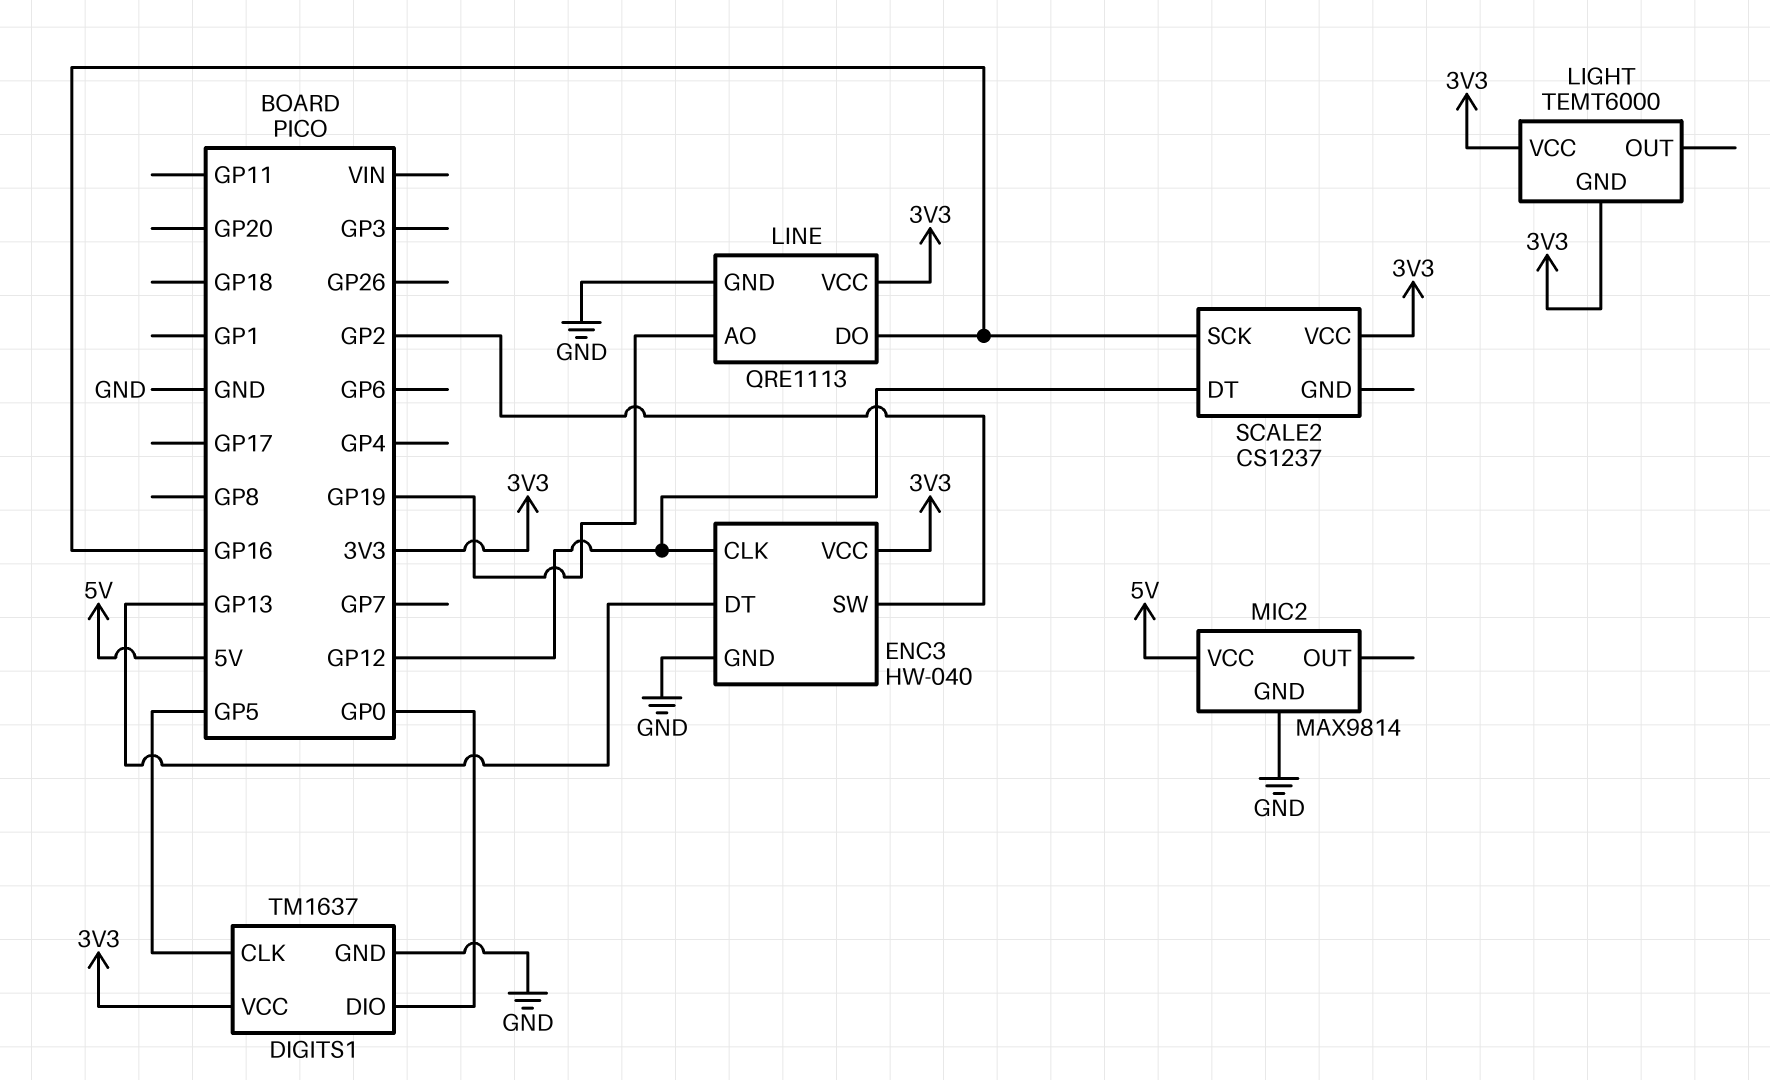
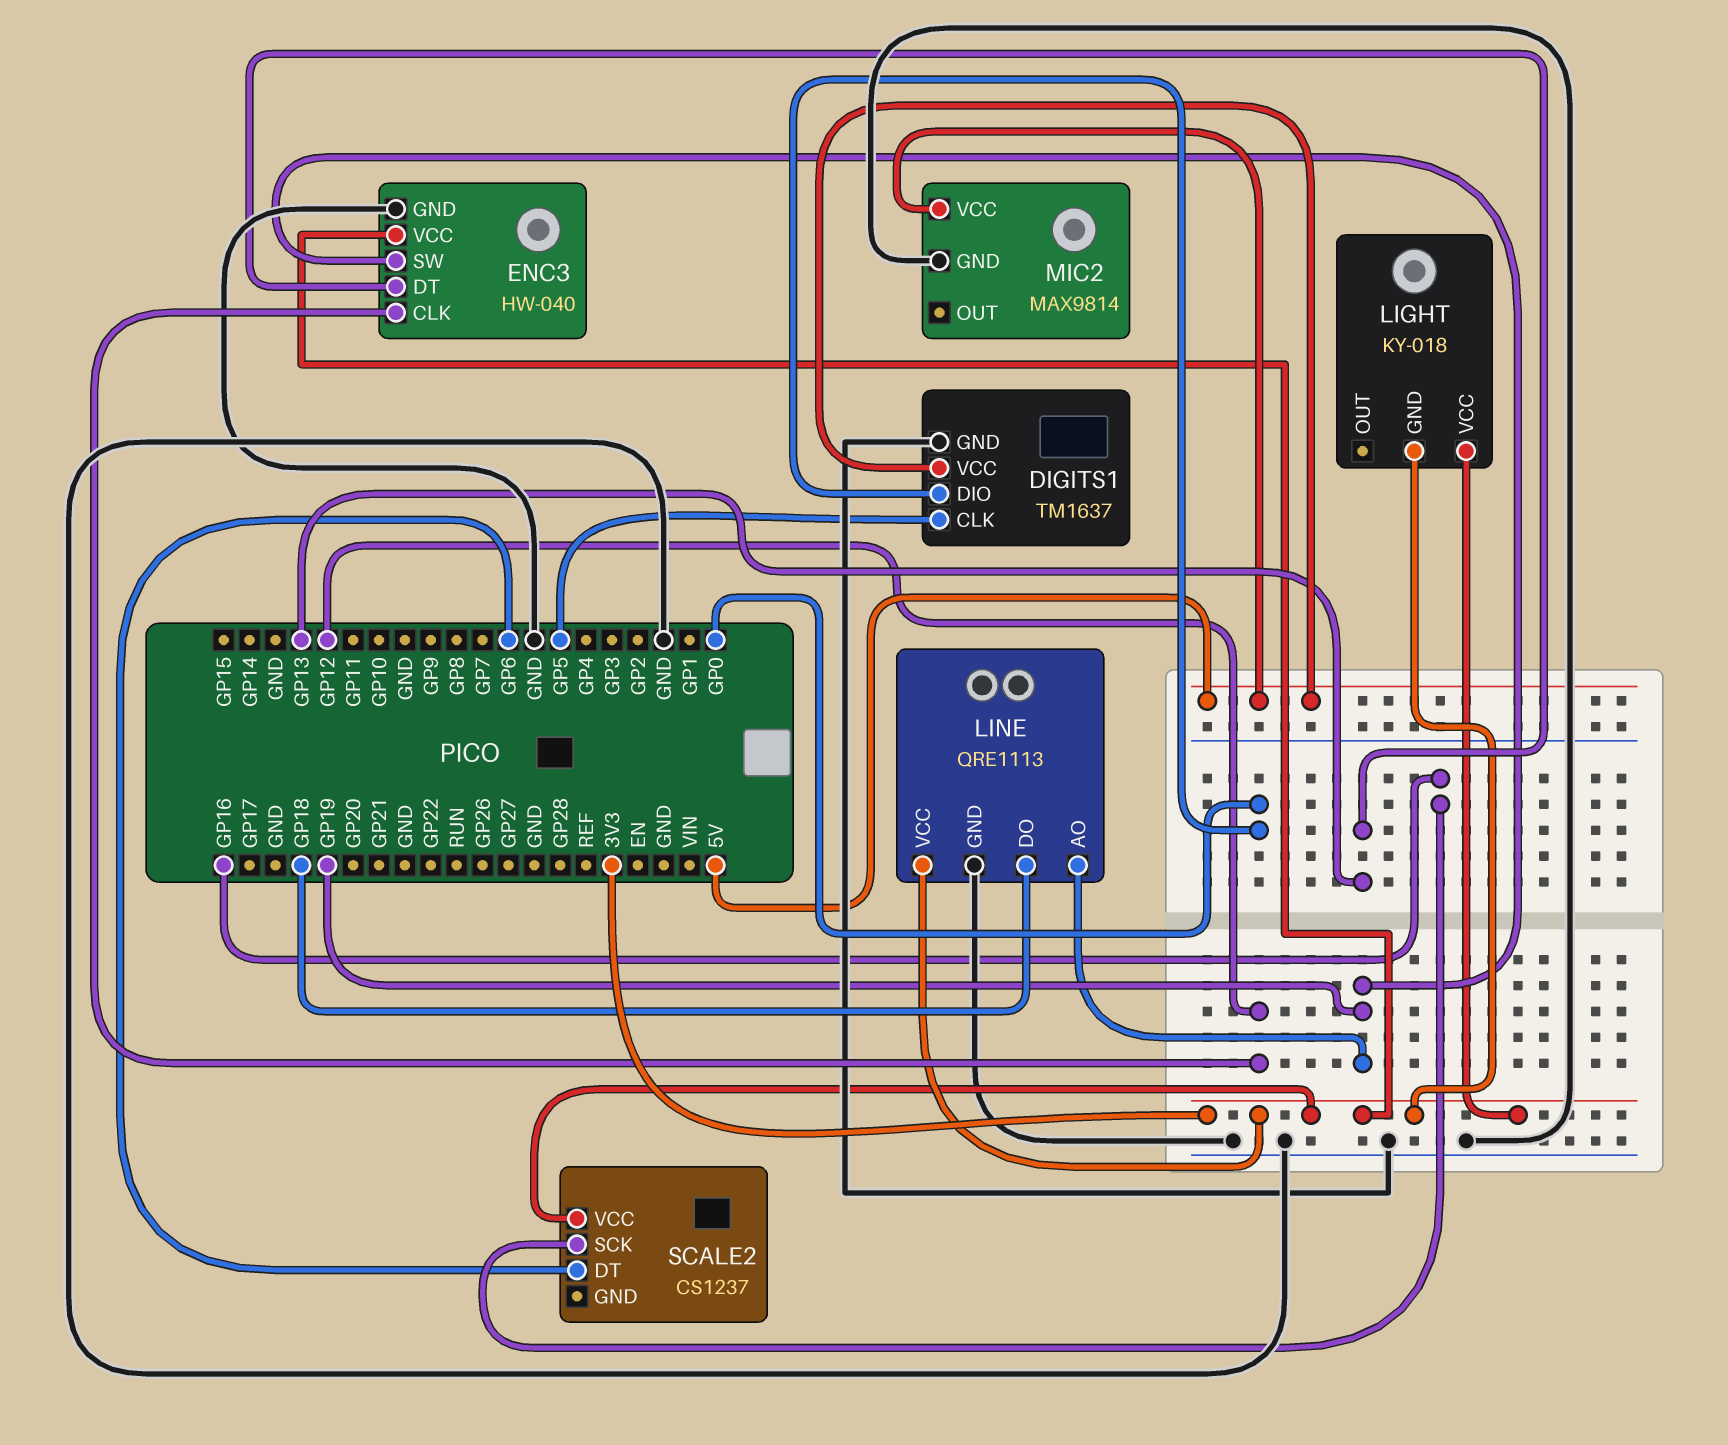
DIGITS1 pin VCC: 3V3 -> 5V
ENC3 pin SW: GP2 -> GP19
LIGHT: TEMT6000 -> KY-018
LINE pin DO: GP16 -> GP18
SCALE2 pin DT: GP12 -> GP6

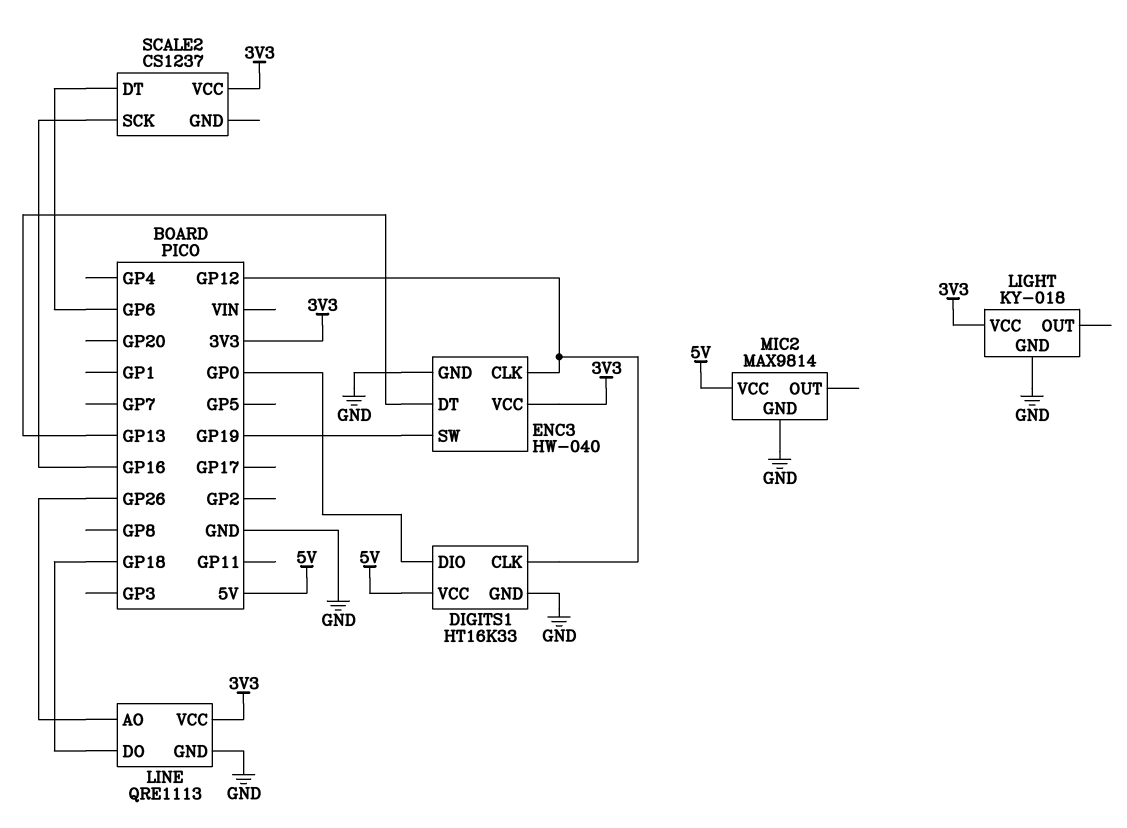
DIGITS1: TM1637 -> HT16K33
DIGITS1 pin CLK: GP5 -> GP12
LIGHT pin GND: 3V3 -> GND
LINE pin AO: GP19 -> GP26

